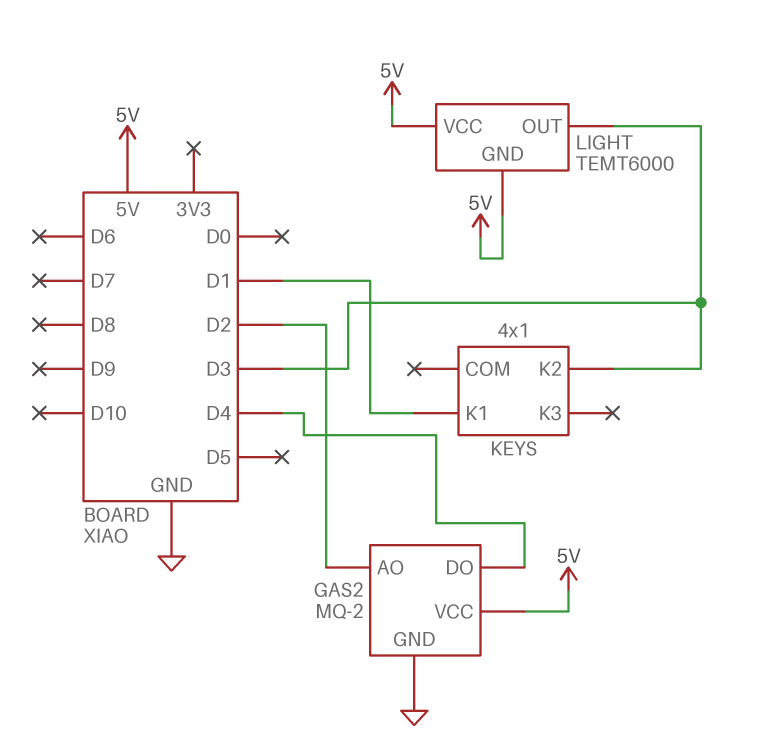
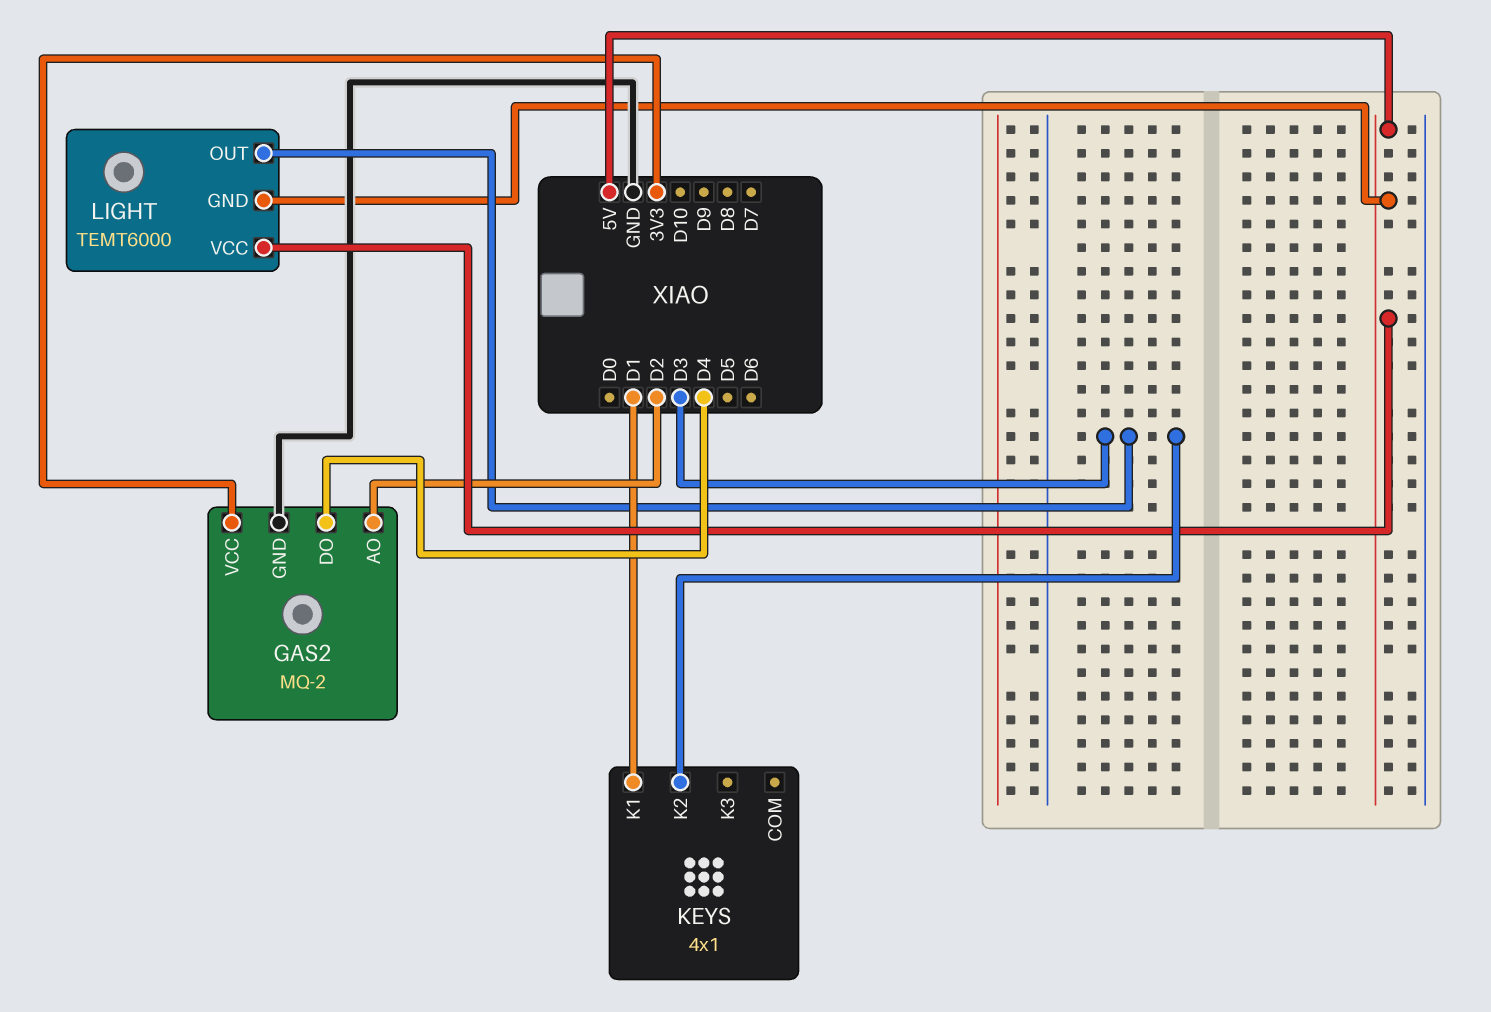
GAS2 pin VCC: 5V -> 3V3

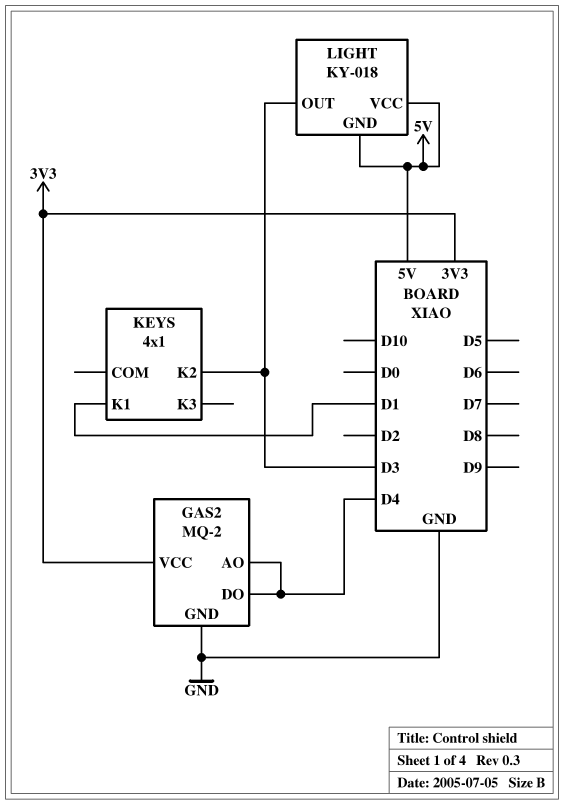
GAS2 pin AO: D2 -> D4
LIGHT: TEMT6000 -> KY-018

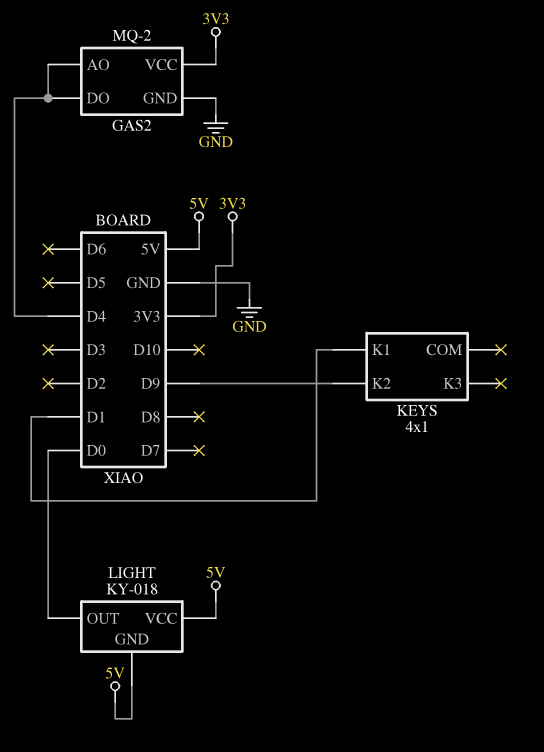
KEYS pin K2: D3 -> D9
LIGHT pin OUT: D3 -> D0

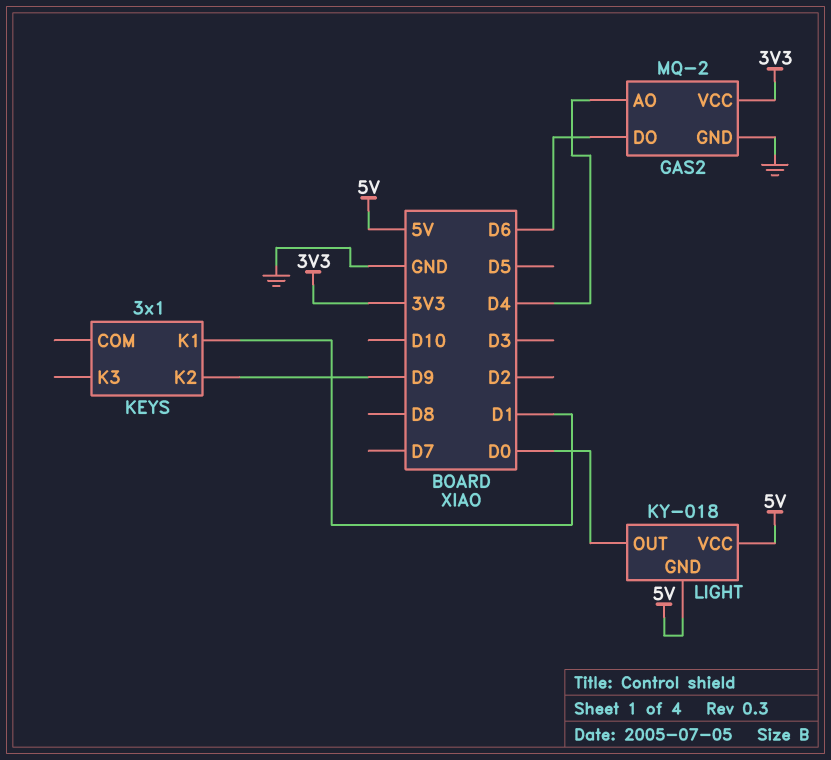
GAS2 pin DO: D4 -> D6
KEYS: 4x1 -> 3x1

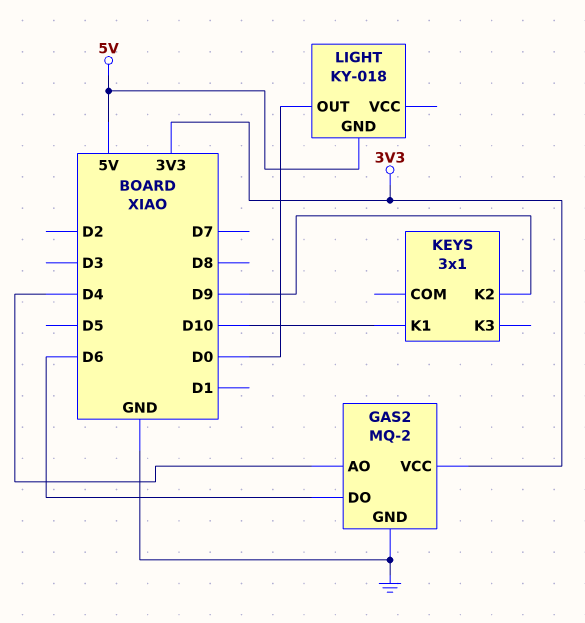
KEYS pin K1: D1 -> D10
LIGHT pin VCC: 5V -> none

